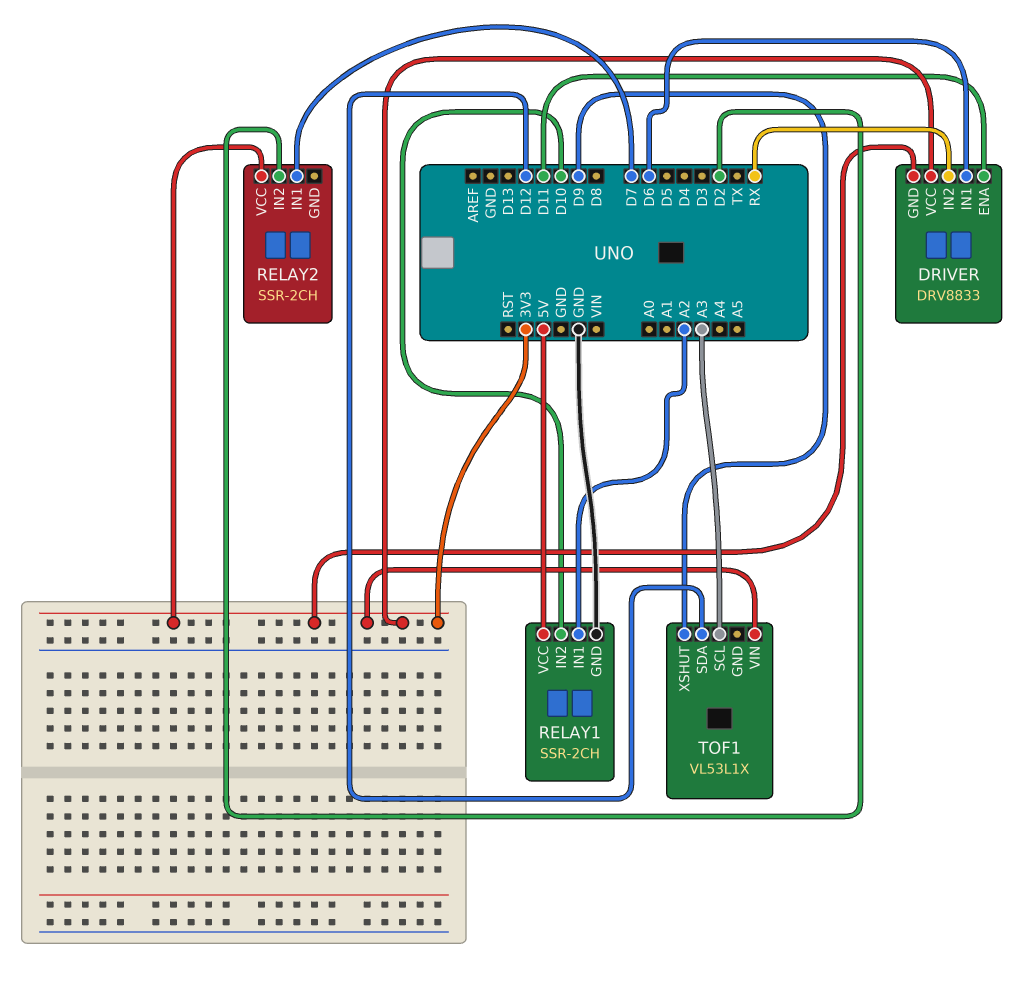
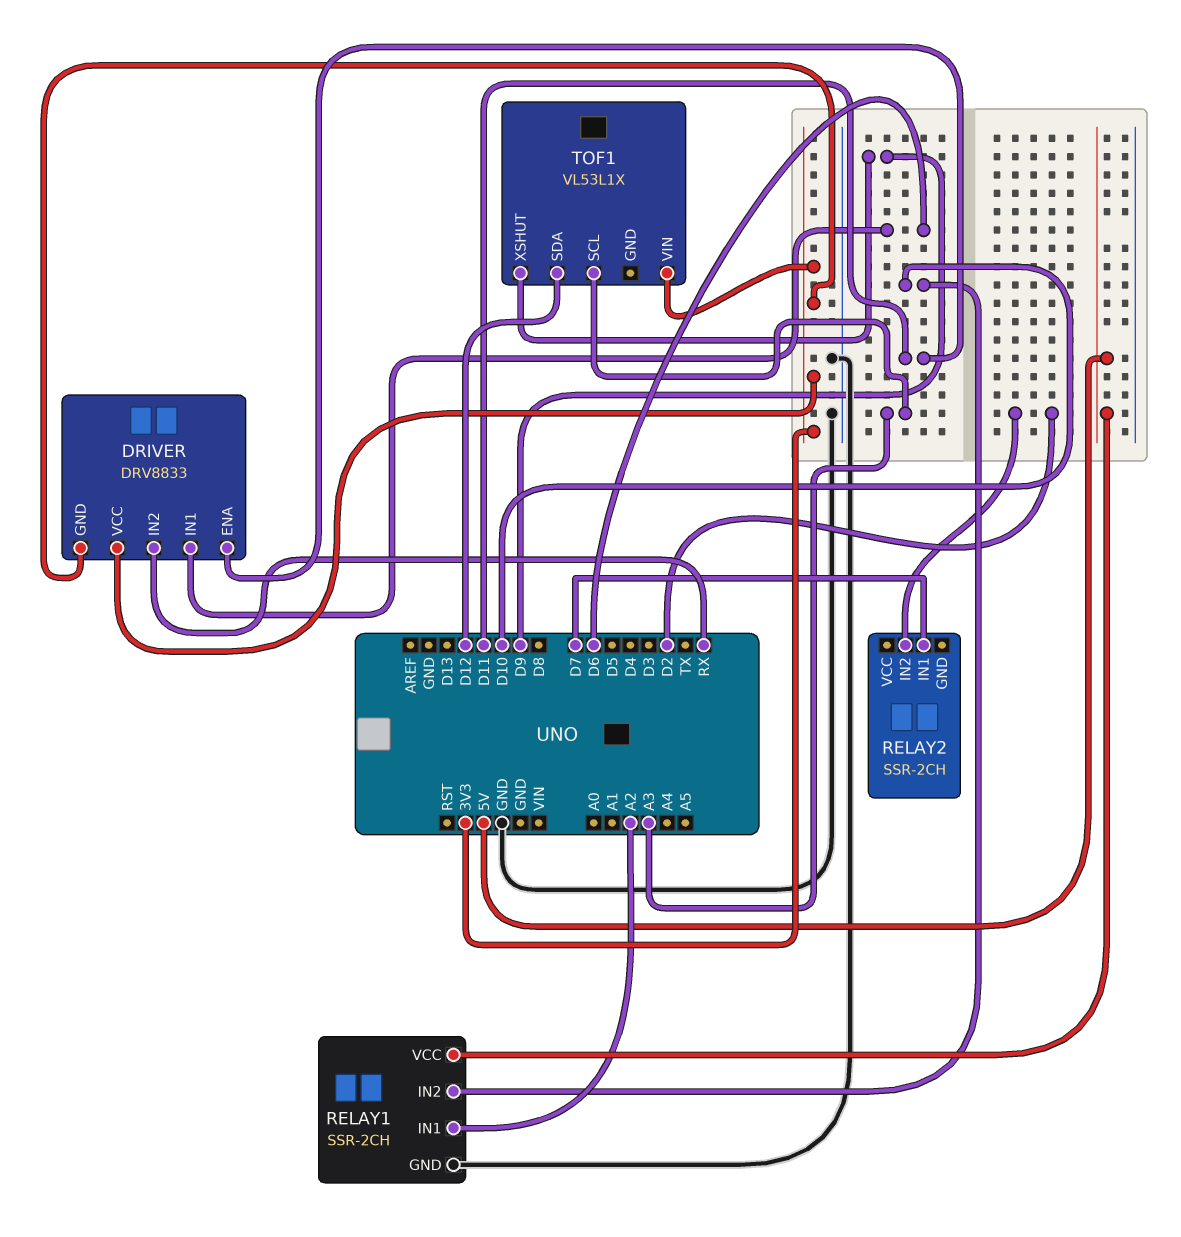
RELAY2 pin VCC: 3V3 -> none

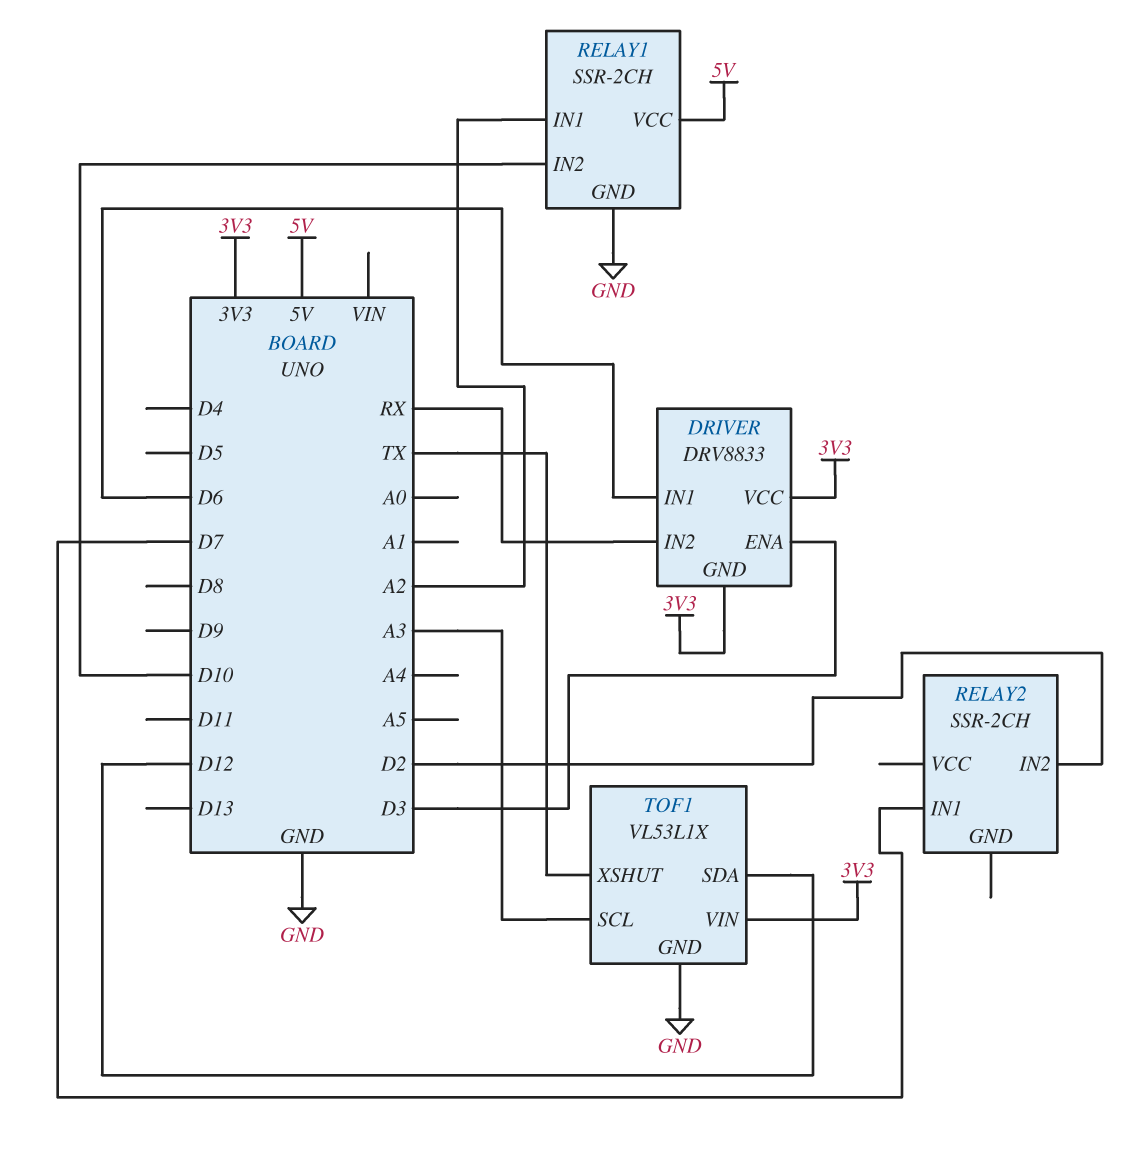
DRIVER pin ENA: D11 -> D3
TOF1 pin GND: none -> GND
TOF1 pin XSHUT: D9 -> TX

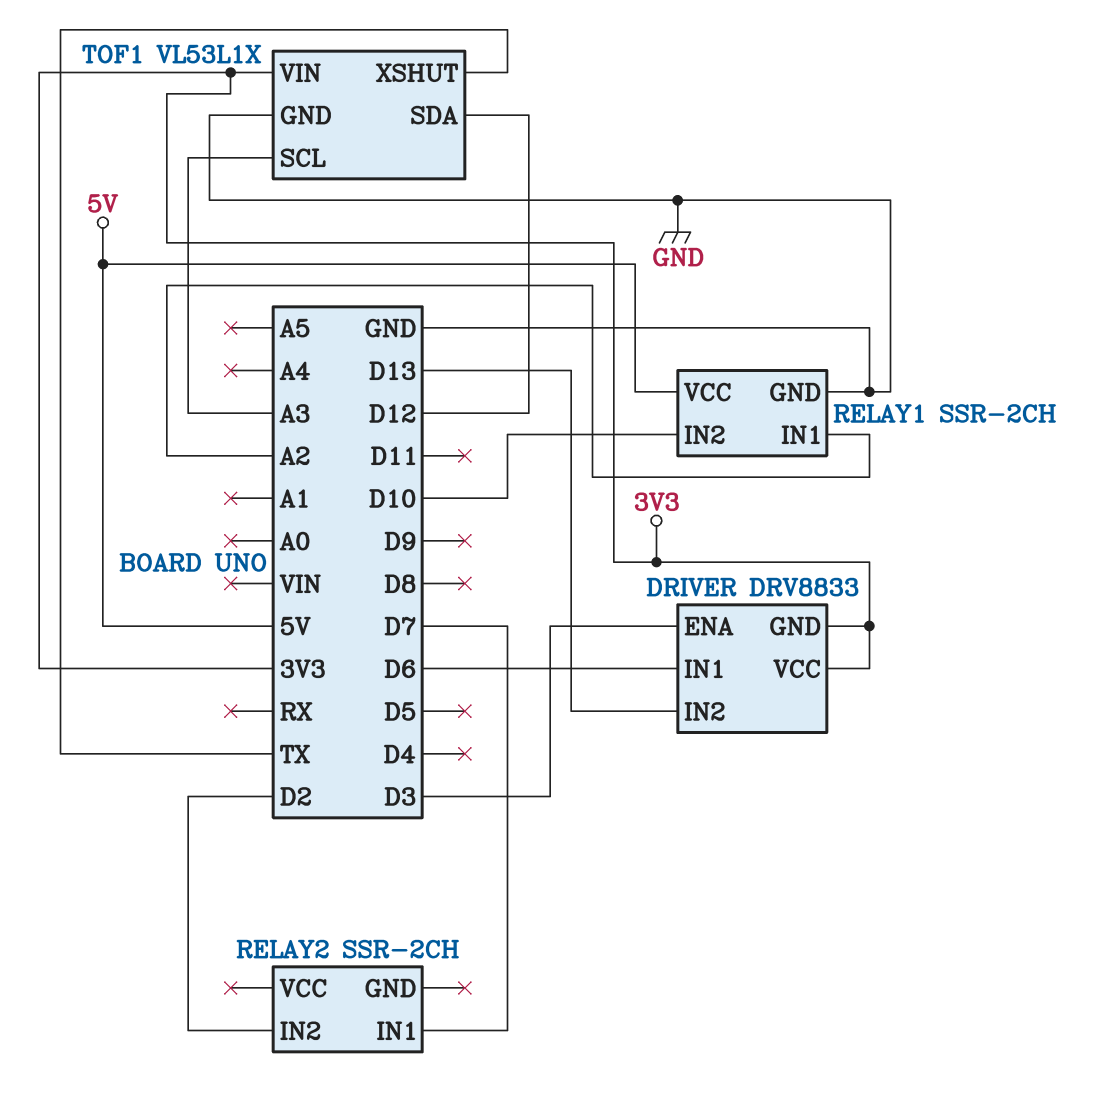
DRIVER pin IN2: RX -> D13

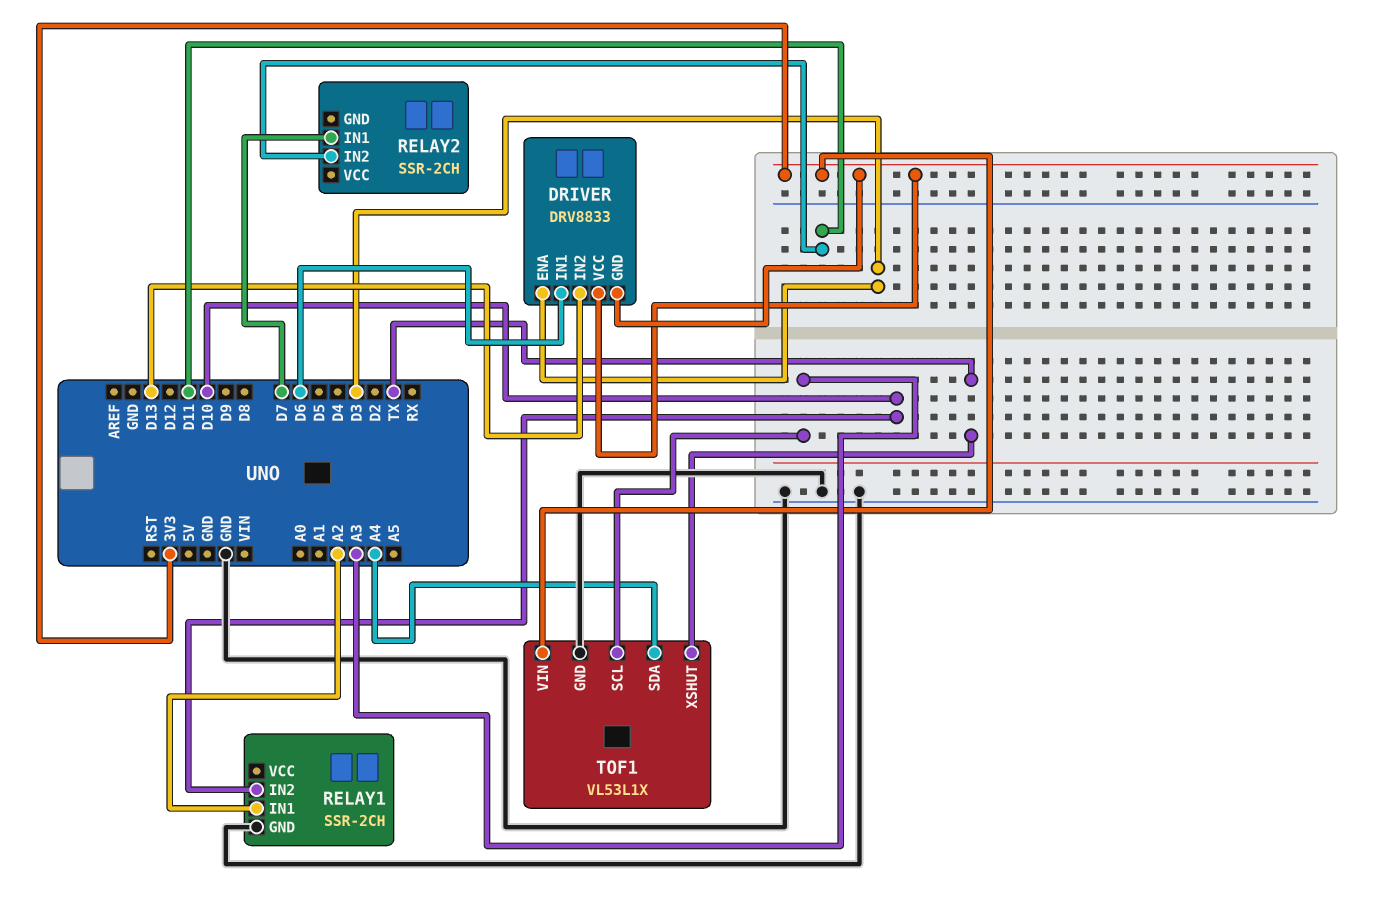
RELAY1 pin VCC: 5V -> none
RELAY2 pin IN2: D2 -> D11
TOF1 pin SDA: D12 -> A4

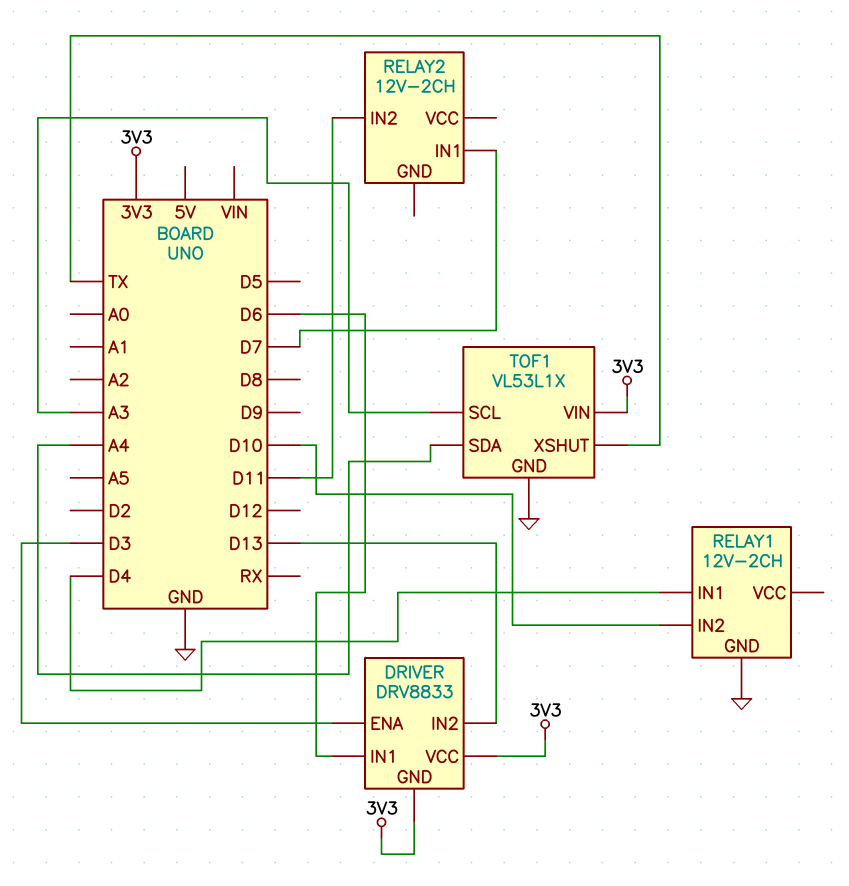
RELAY1: SSR-2CH -> 12V-2CH
RELAY1 pin IN1: A2 -> D4
RELAY2: SSR-2CH -> 12V-2CH

